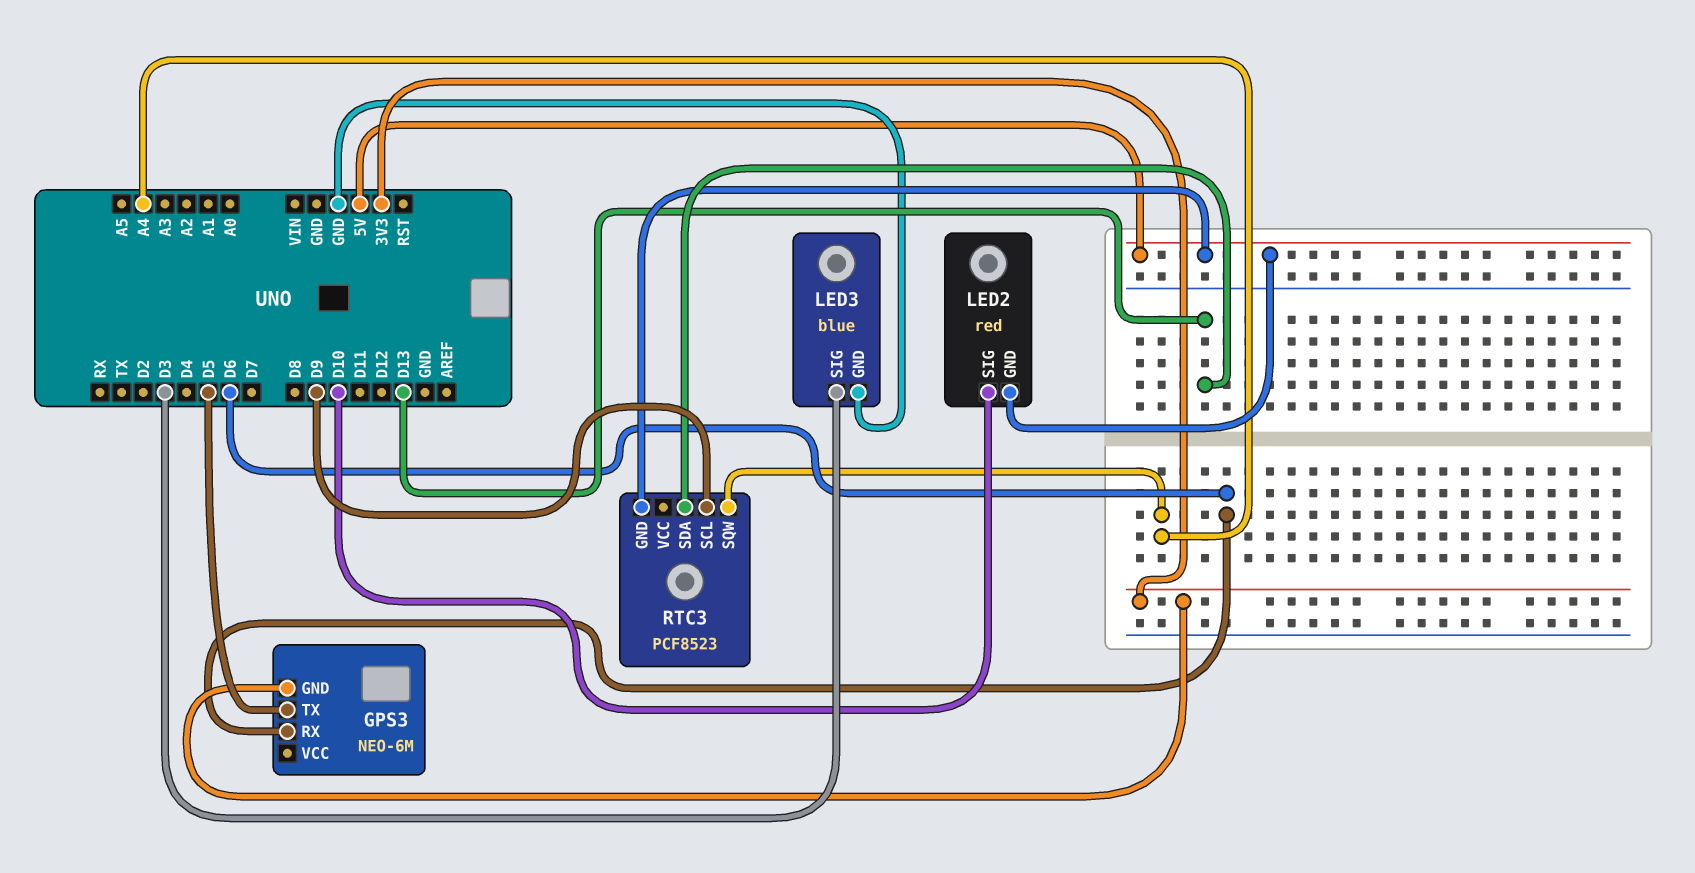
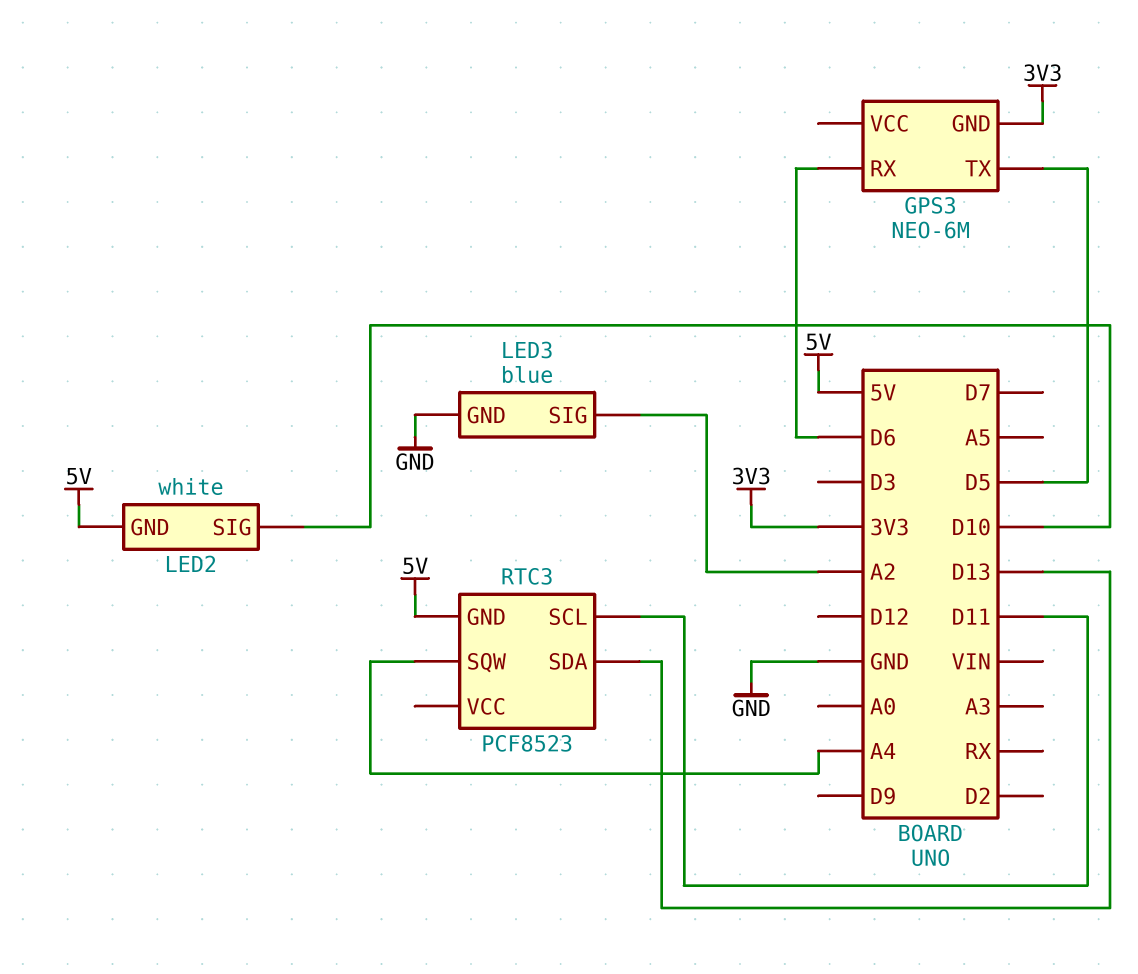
LED2: red -> white
LED3 pin SIG: D3 -> A2
RTC3 pin SCL: D9 -> D11

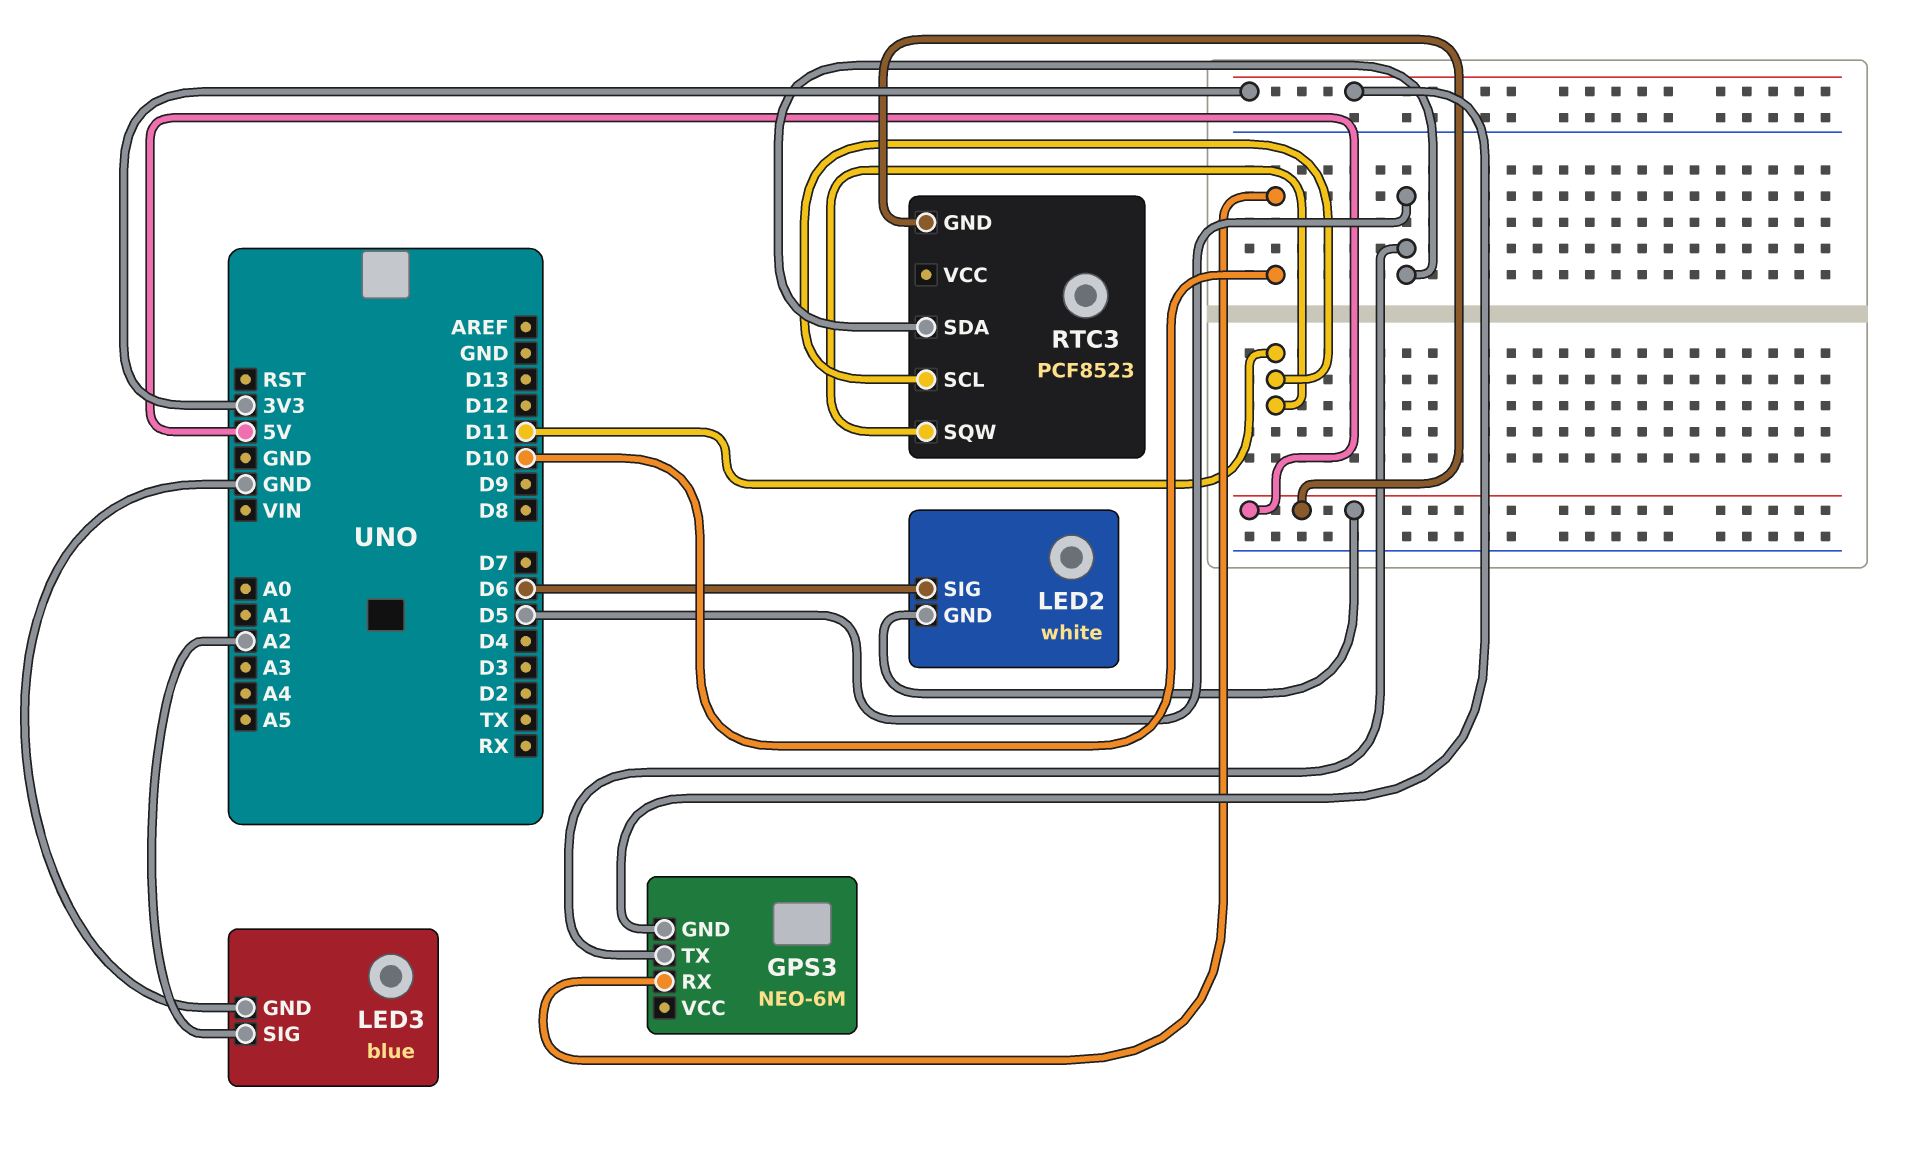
GPS3 pin RX: D6 -> D10
LED2 pin SIG: D10 -> D6
RTC3 pin SDA: D13 -> D5
RTC3 pin SQW: A4 -> D11

